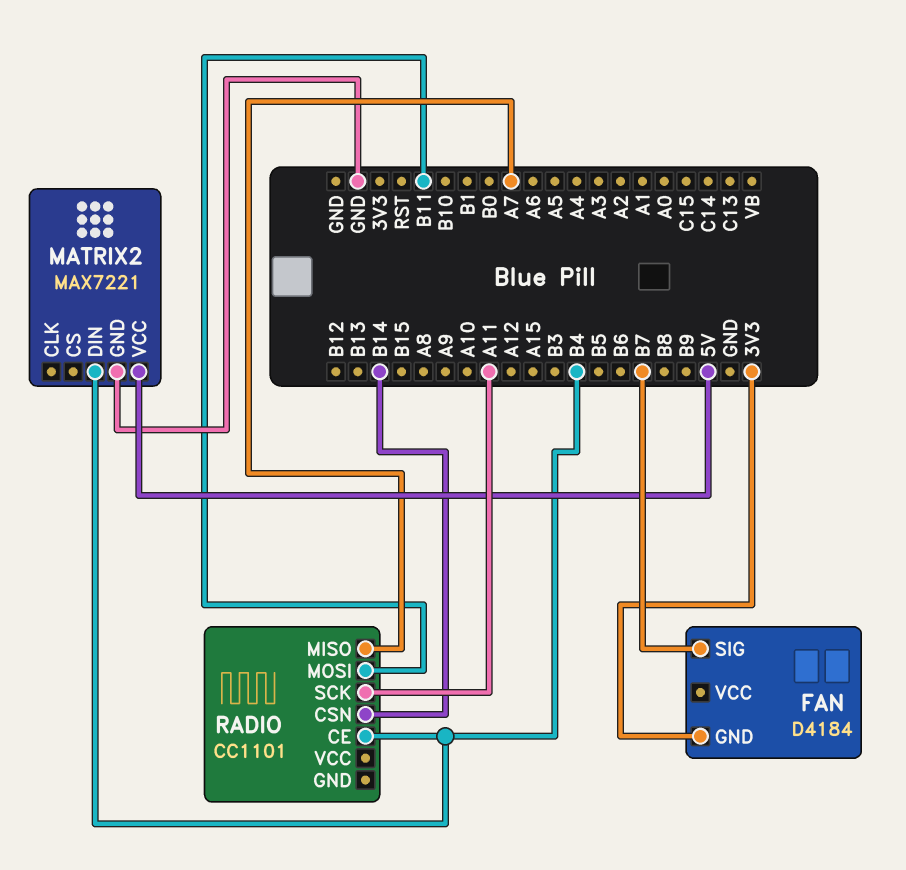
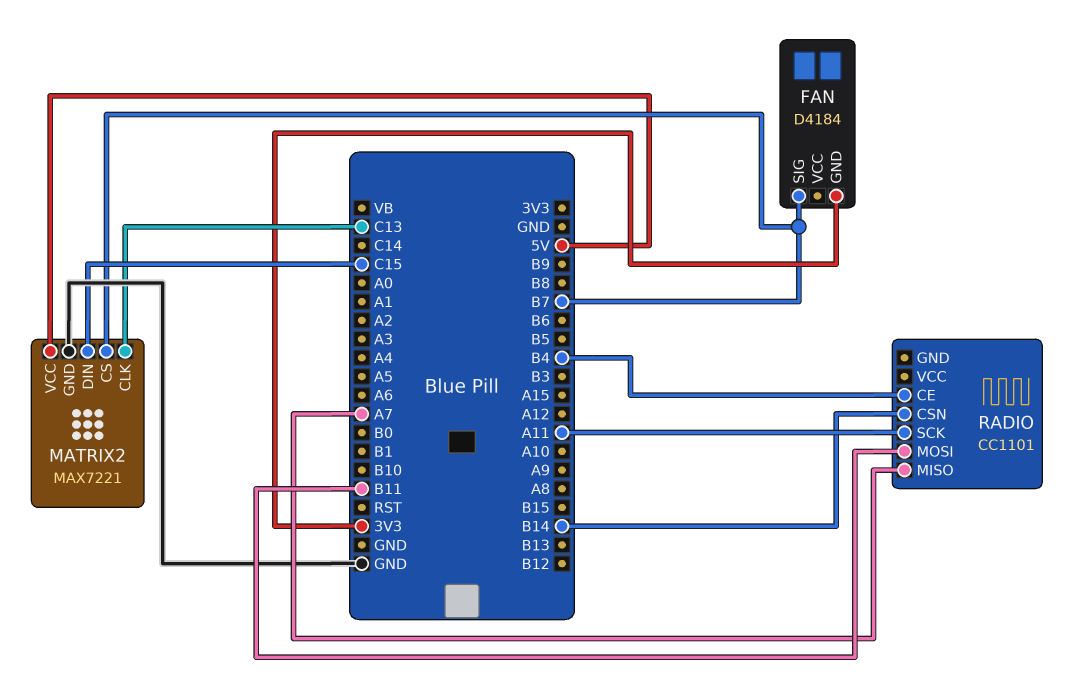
MATRIX2 pin CLK: none -> C13
MATRIX2 pin CS: none -> B7
MATRIX2 pin DIN: B4 -> C15

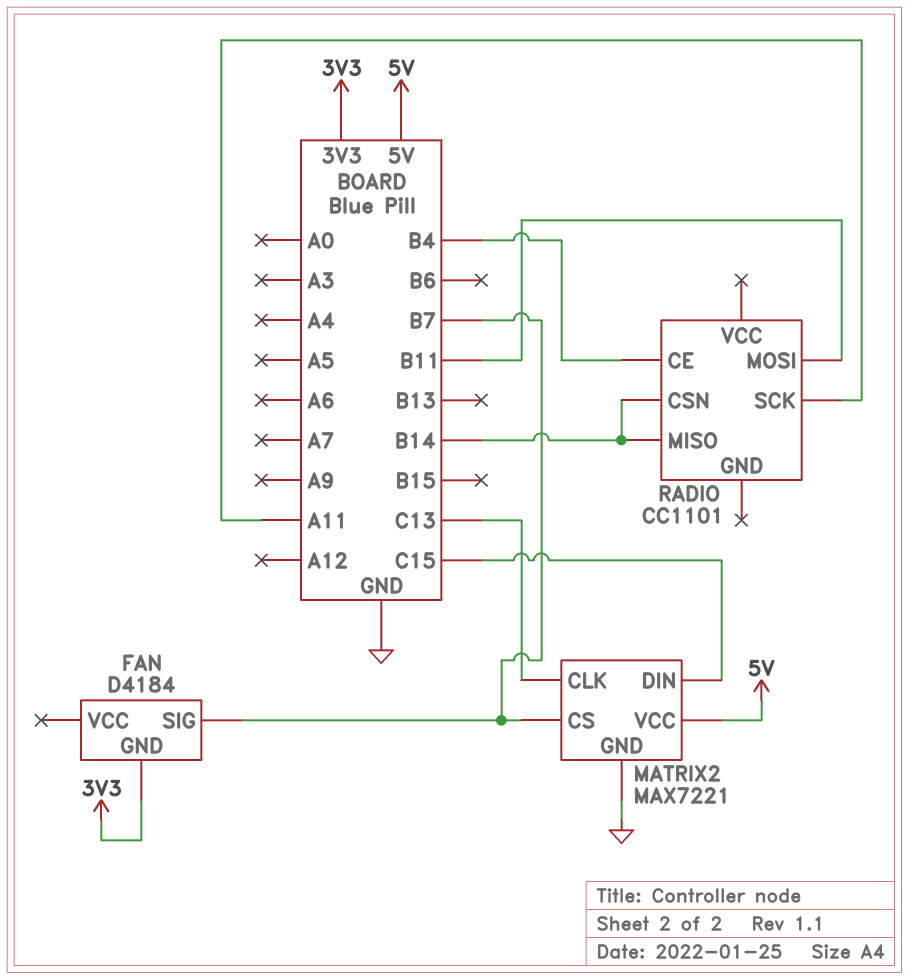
RADIO pin MISO: A7 -> B14

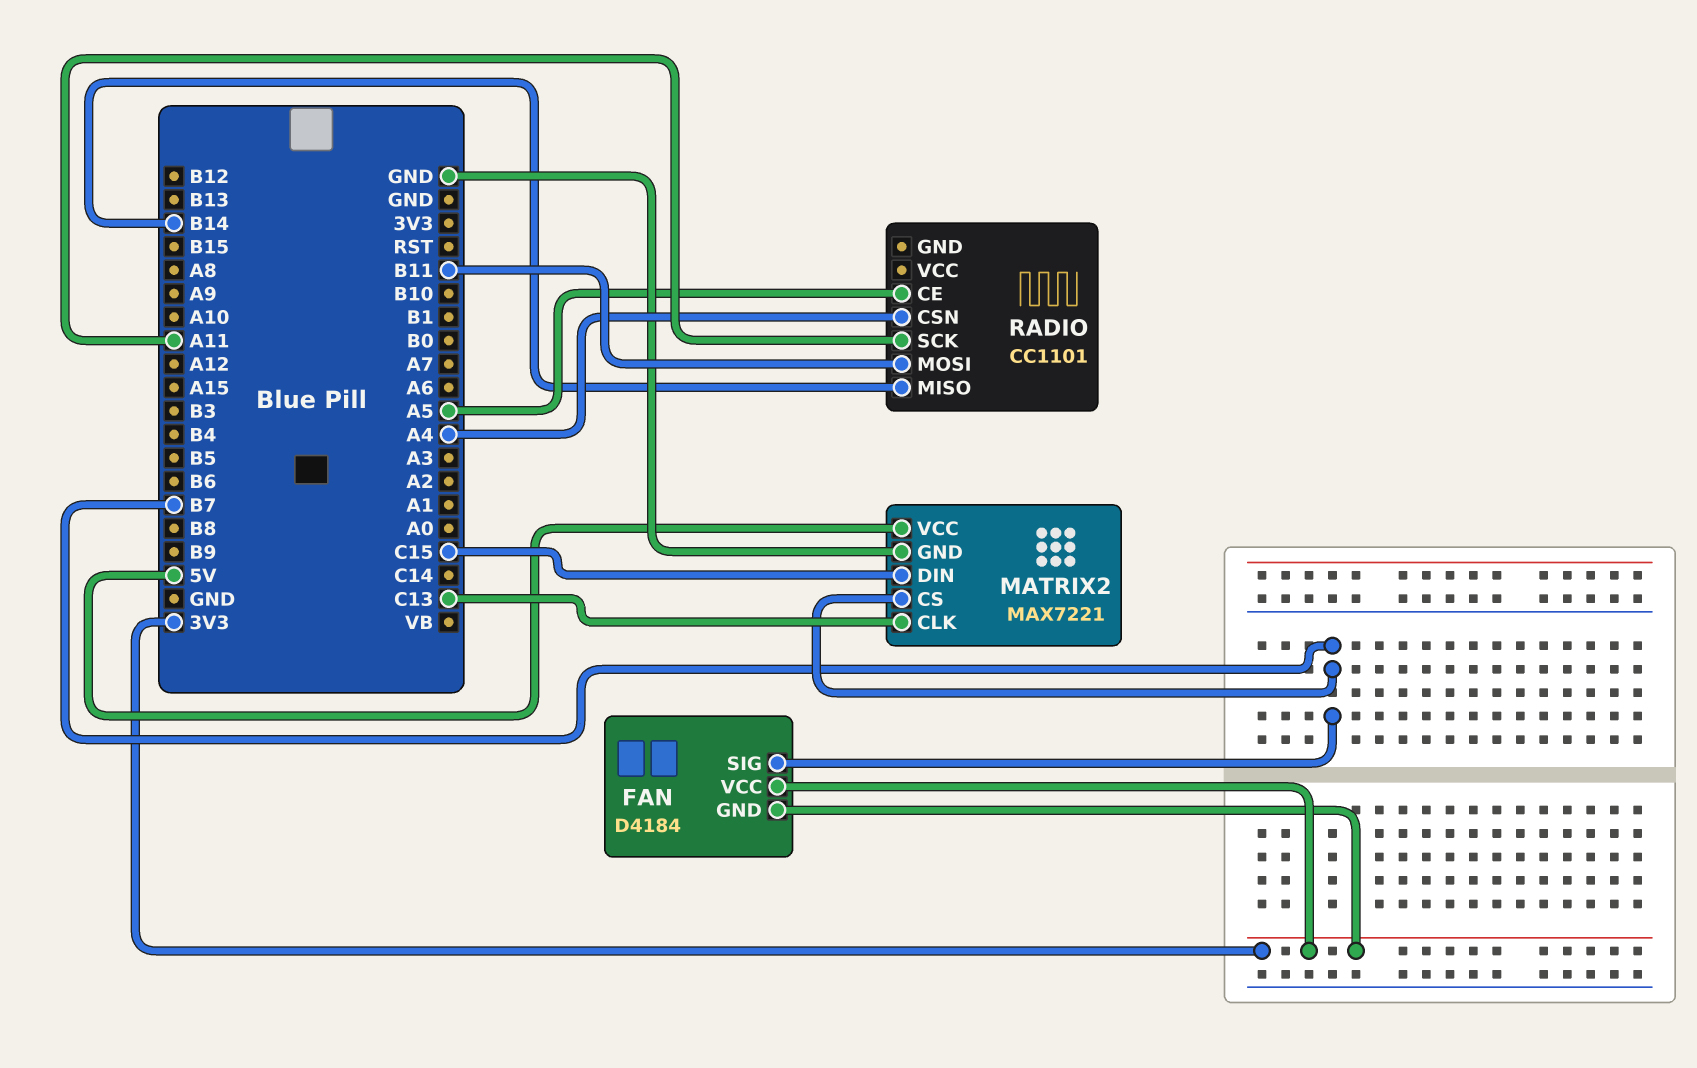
FAN pin VCC: none -> 3V3
RADIO pin CE: B4 -> A5
RADIO pin CSN: B14 -> A4

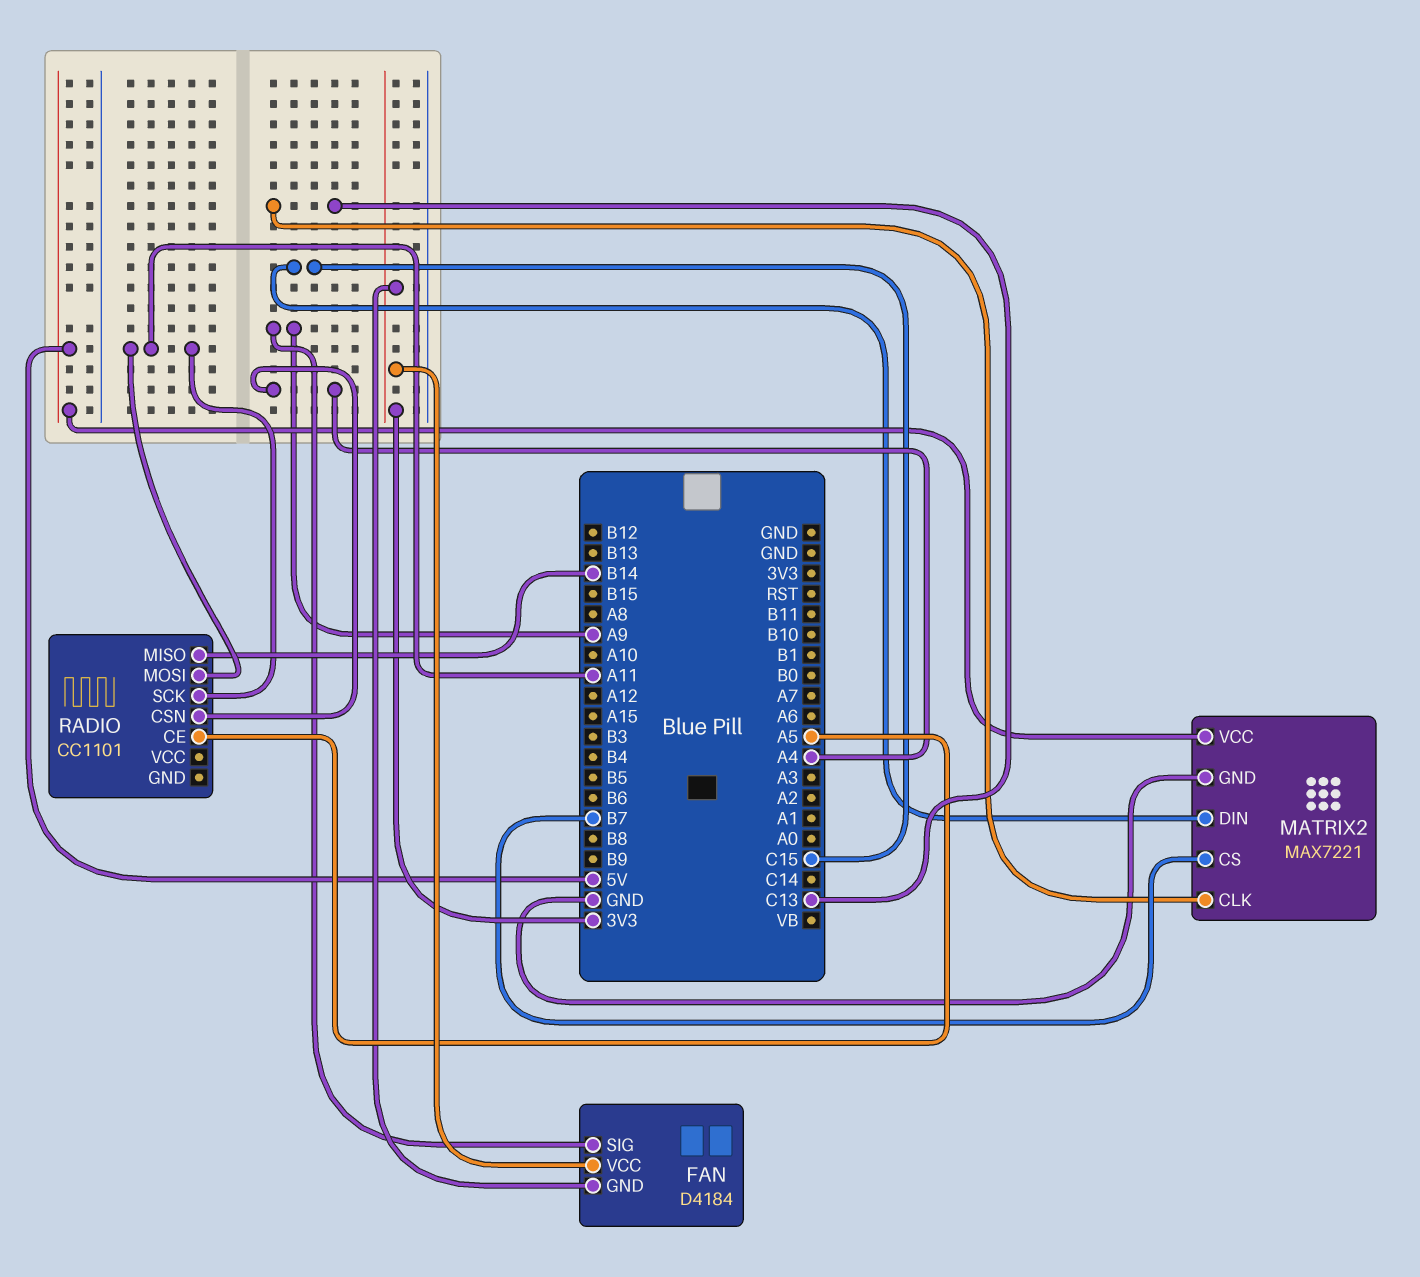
FAN pin SIG: B7 -> A9
RADIO pin MOSI: B11 -> A11

